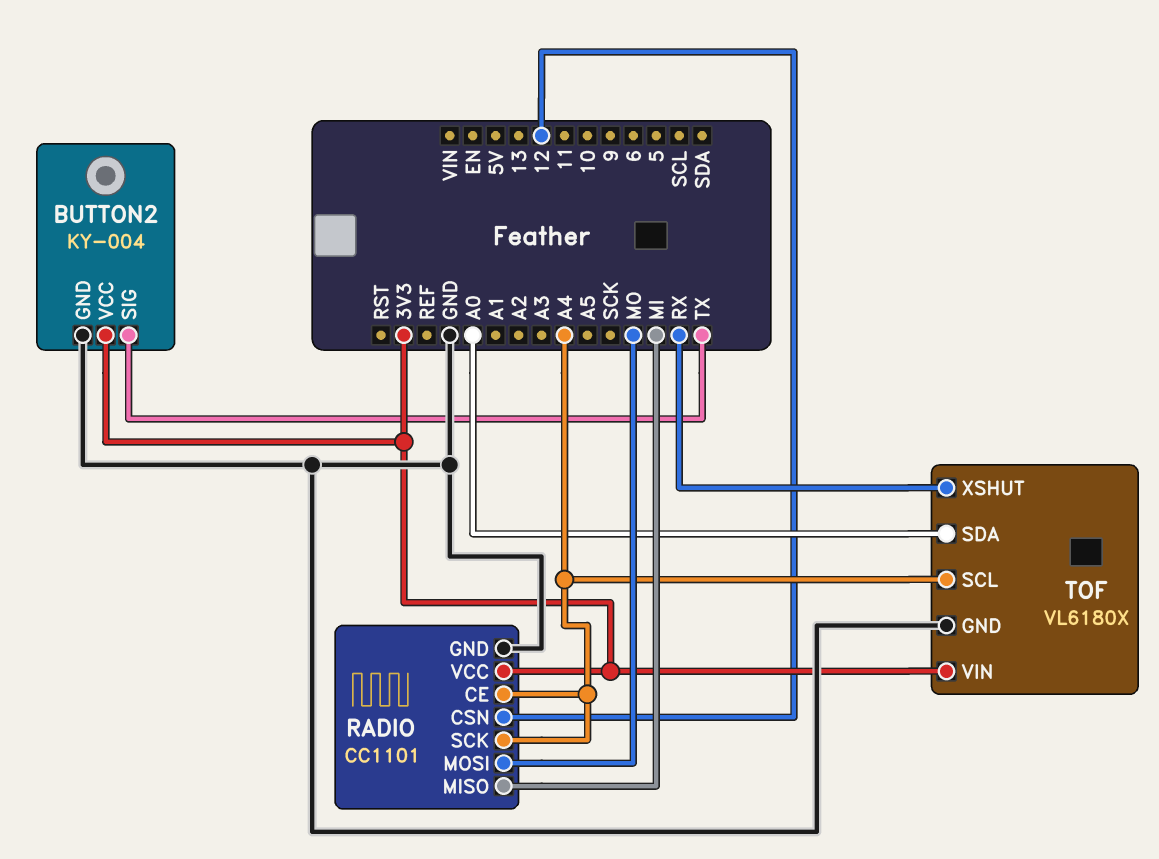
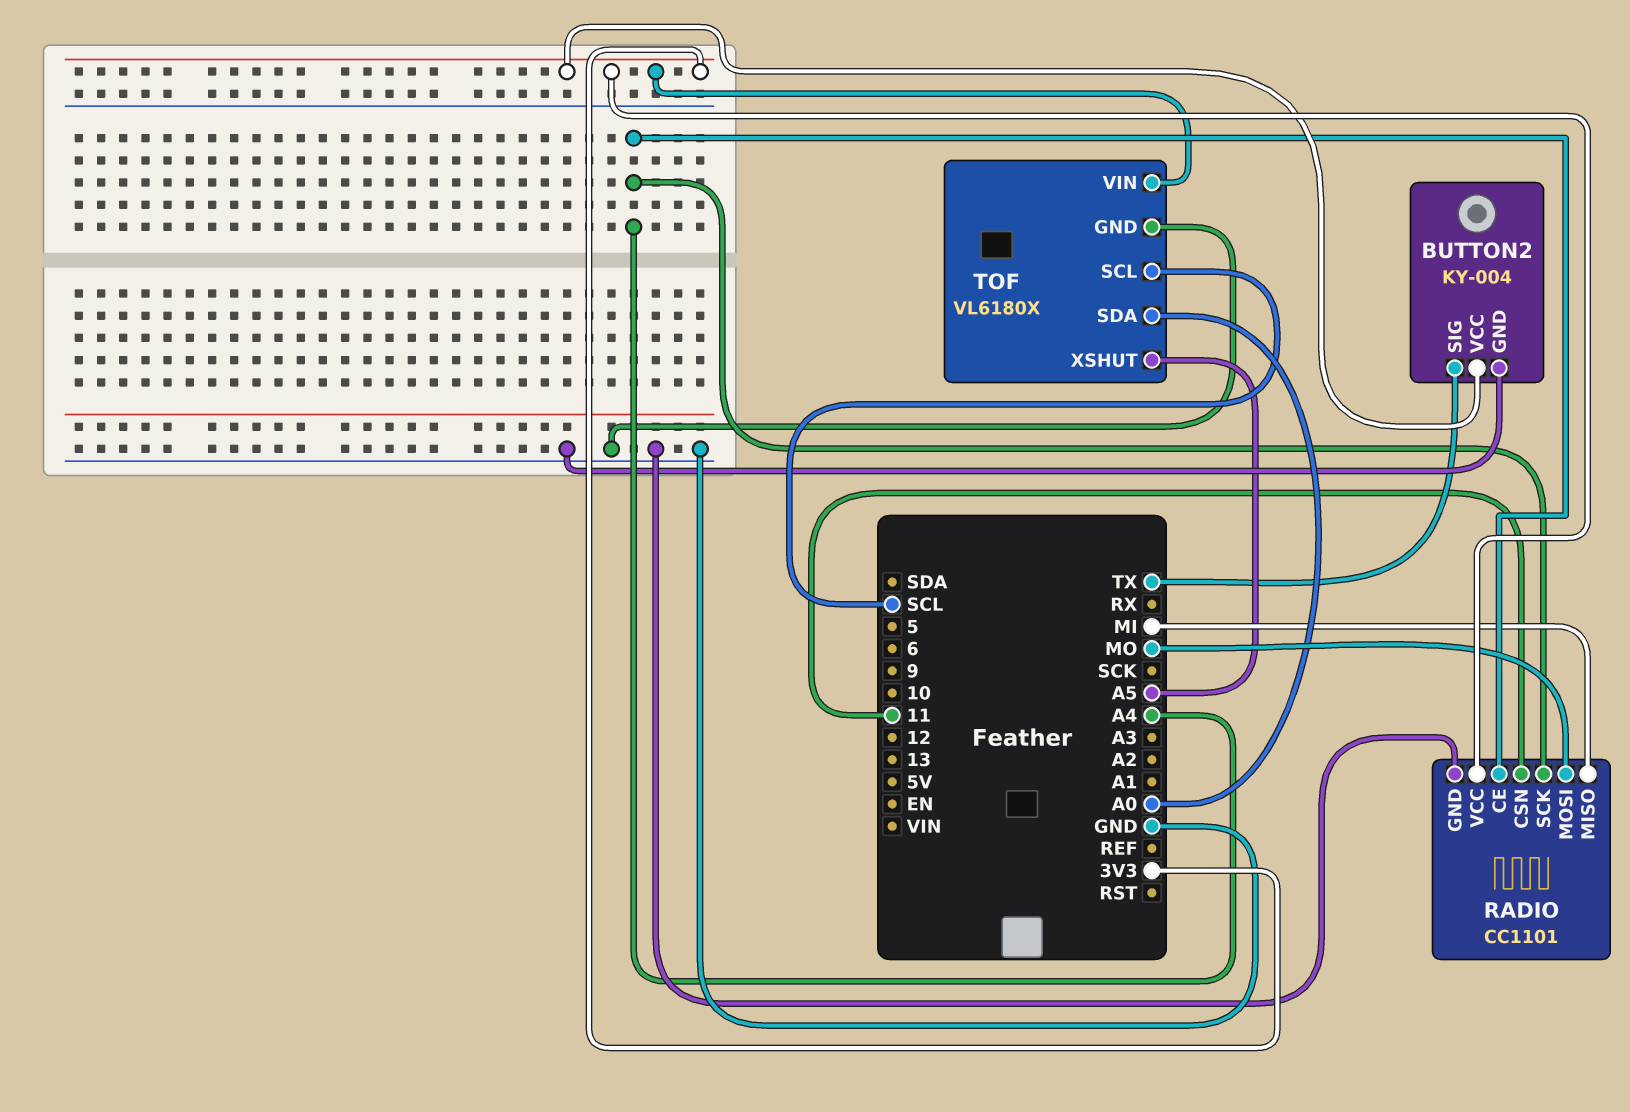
RADIO pin CSN: 12 -> 11
TOF pin SCL: A4 -> SCL
TOF pin XSHUT: RX -> A5

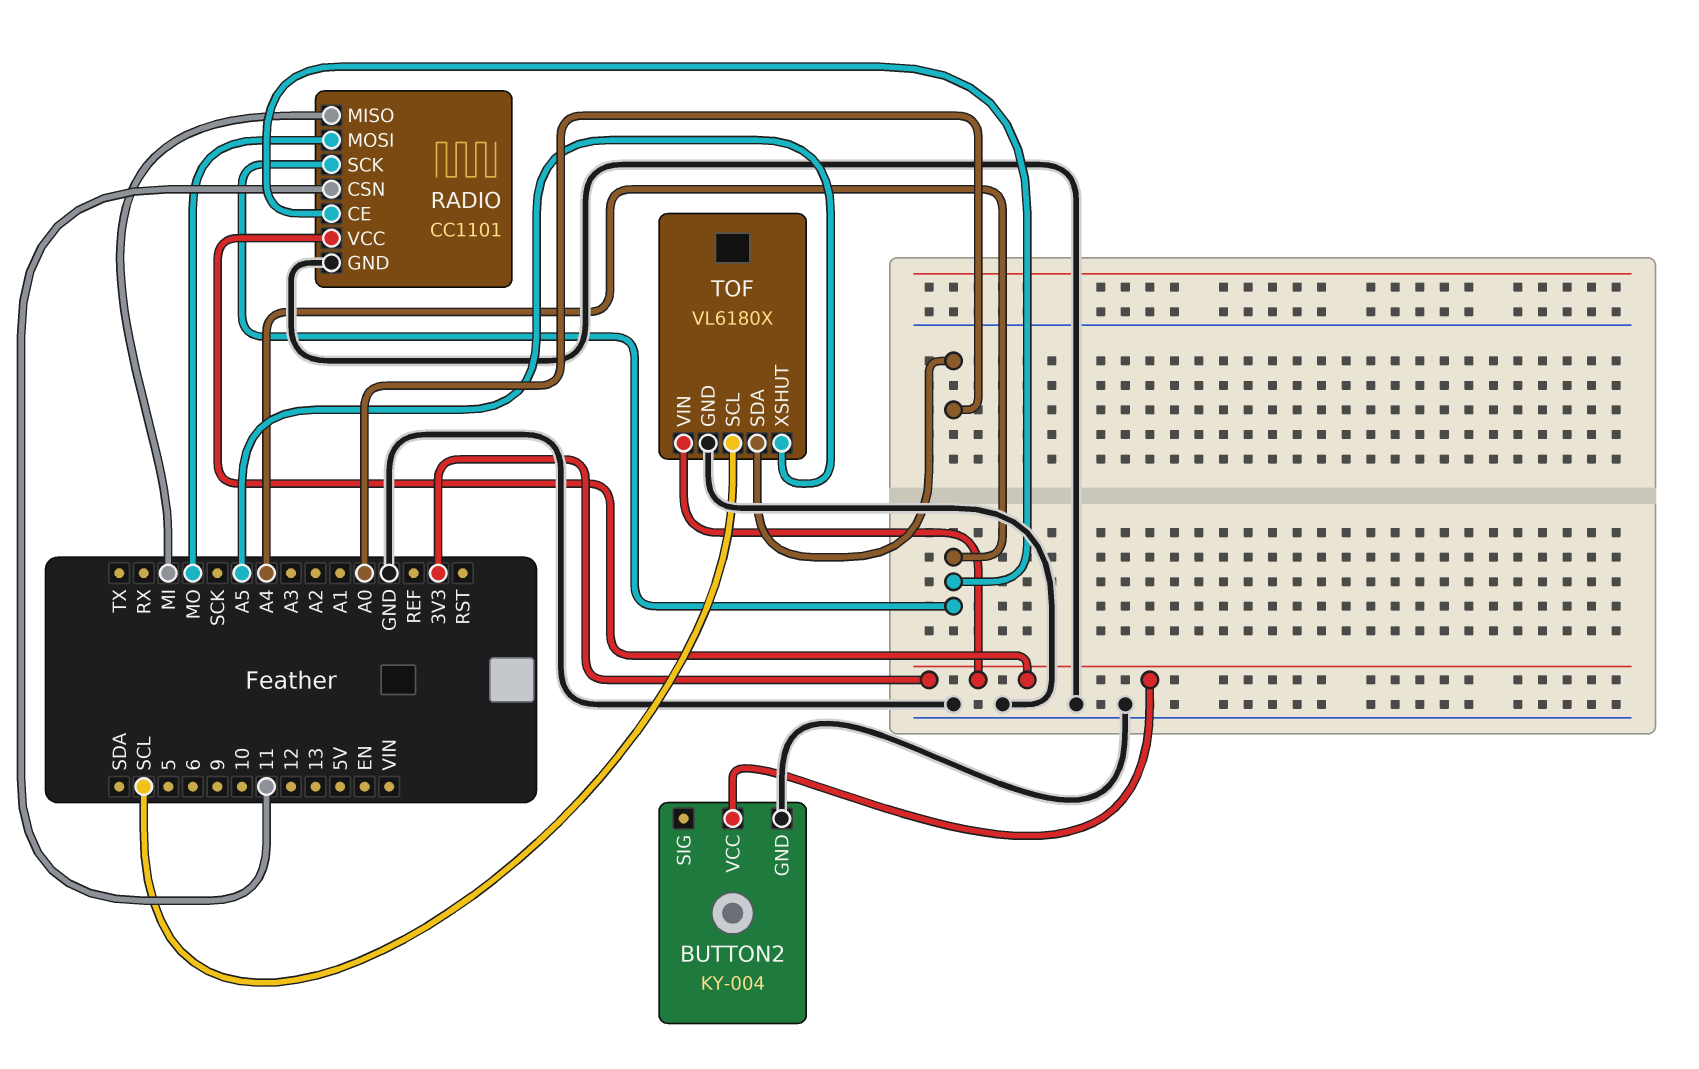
BUTTON2 pin SIG: TX -> none

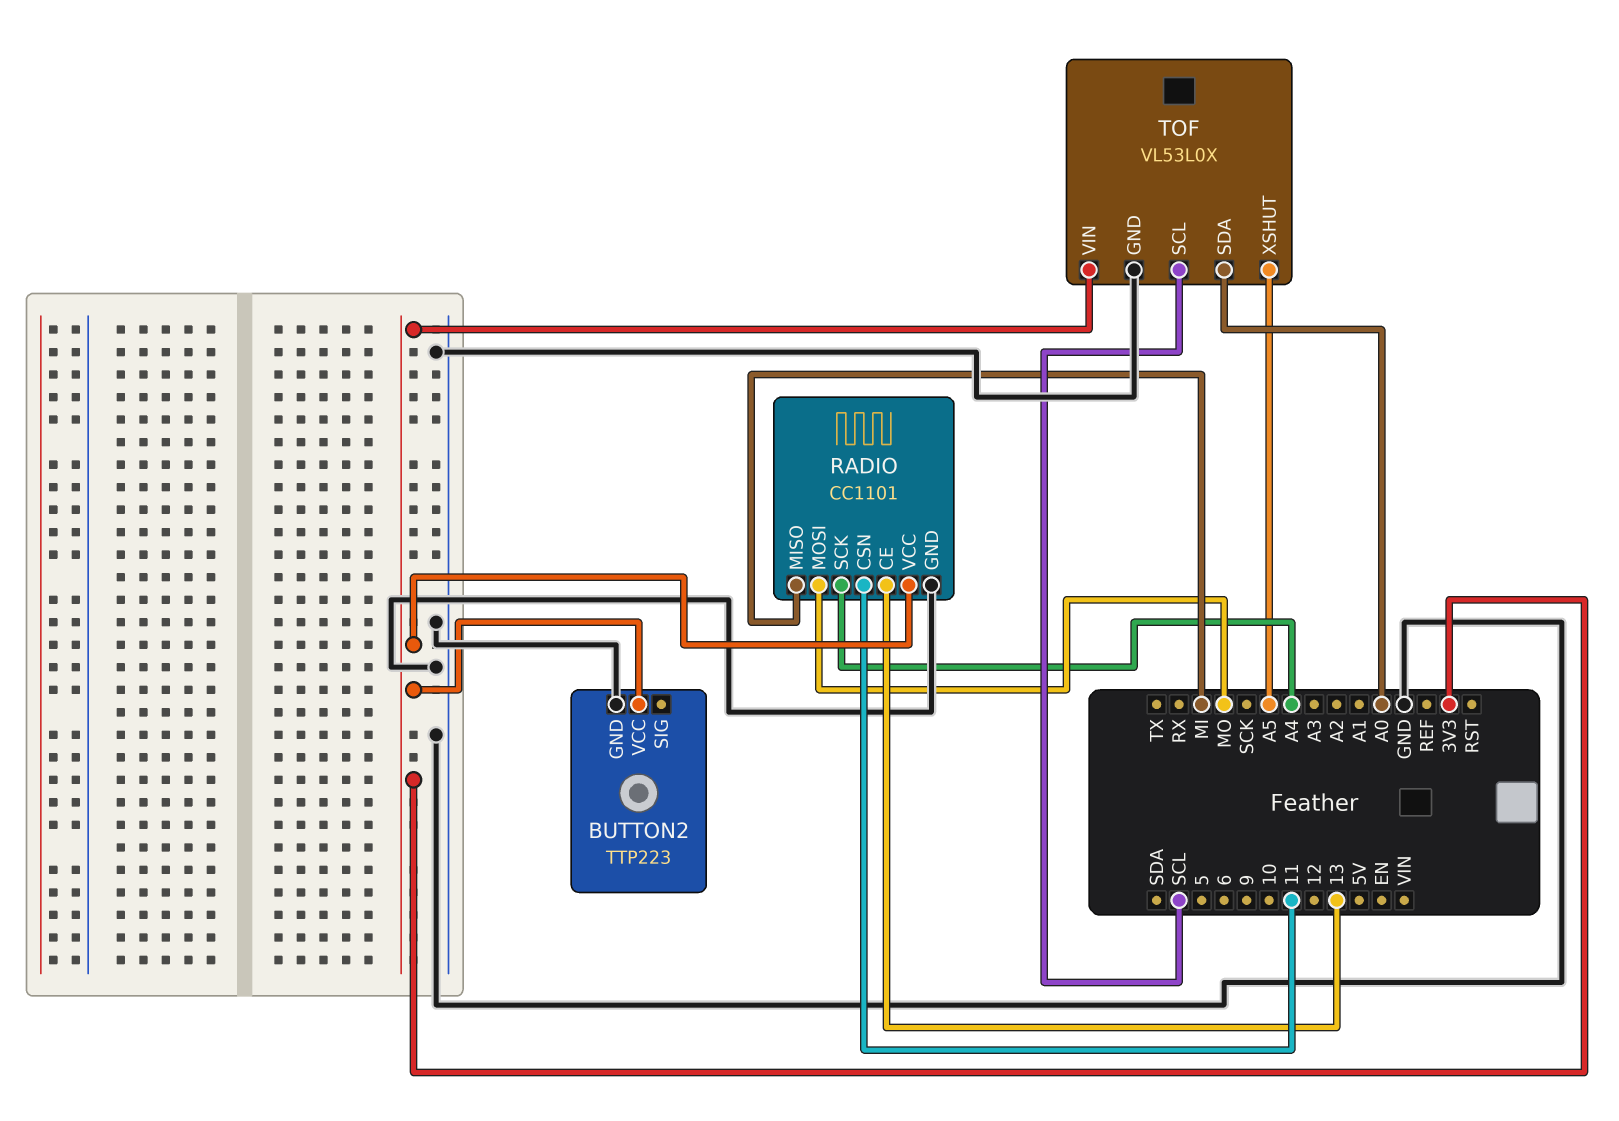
BUTTON2: KY-004 -> TTP223
RADIO pin CE: A4 -> 13
TOF: VL6180X -> VL53L0X

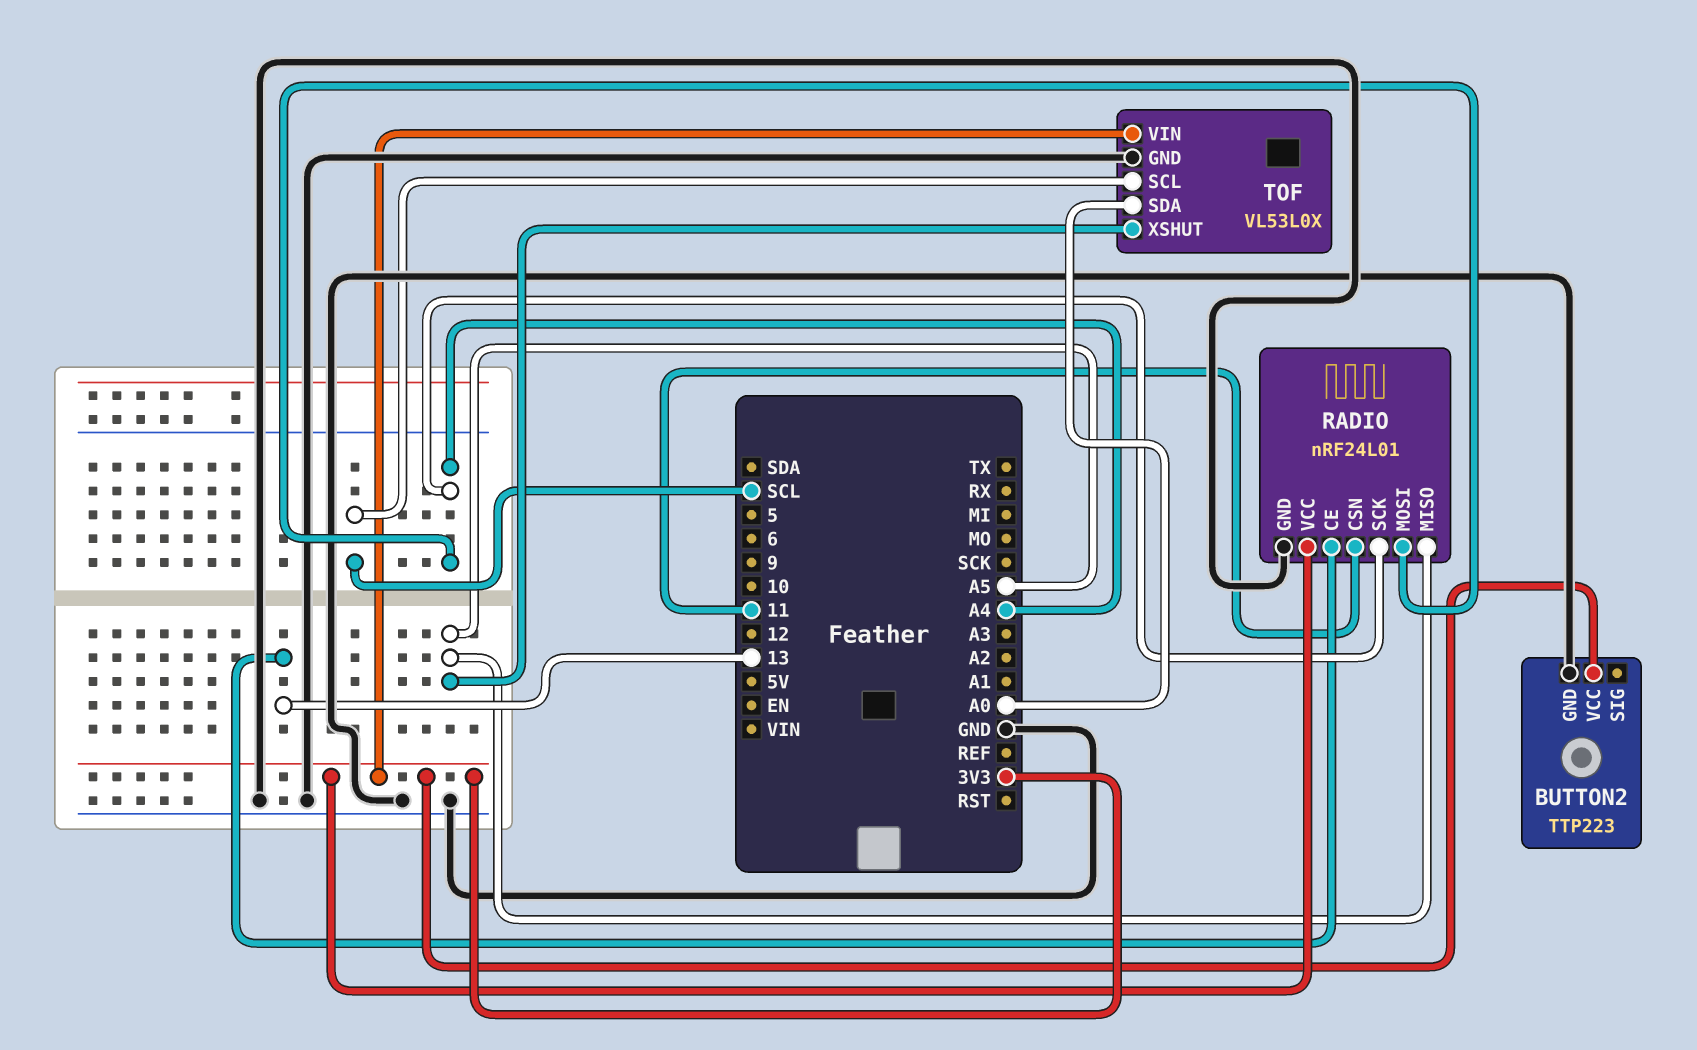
RADIO: CC1101 -> nRF24L01
RADIO pin MISO: MI -> A5
RADIO pin MOSI: MO -> A4

